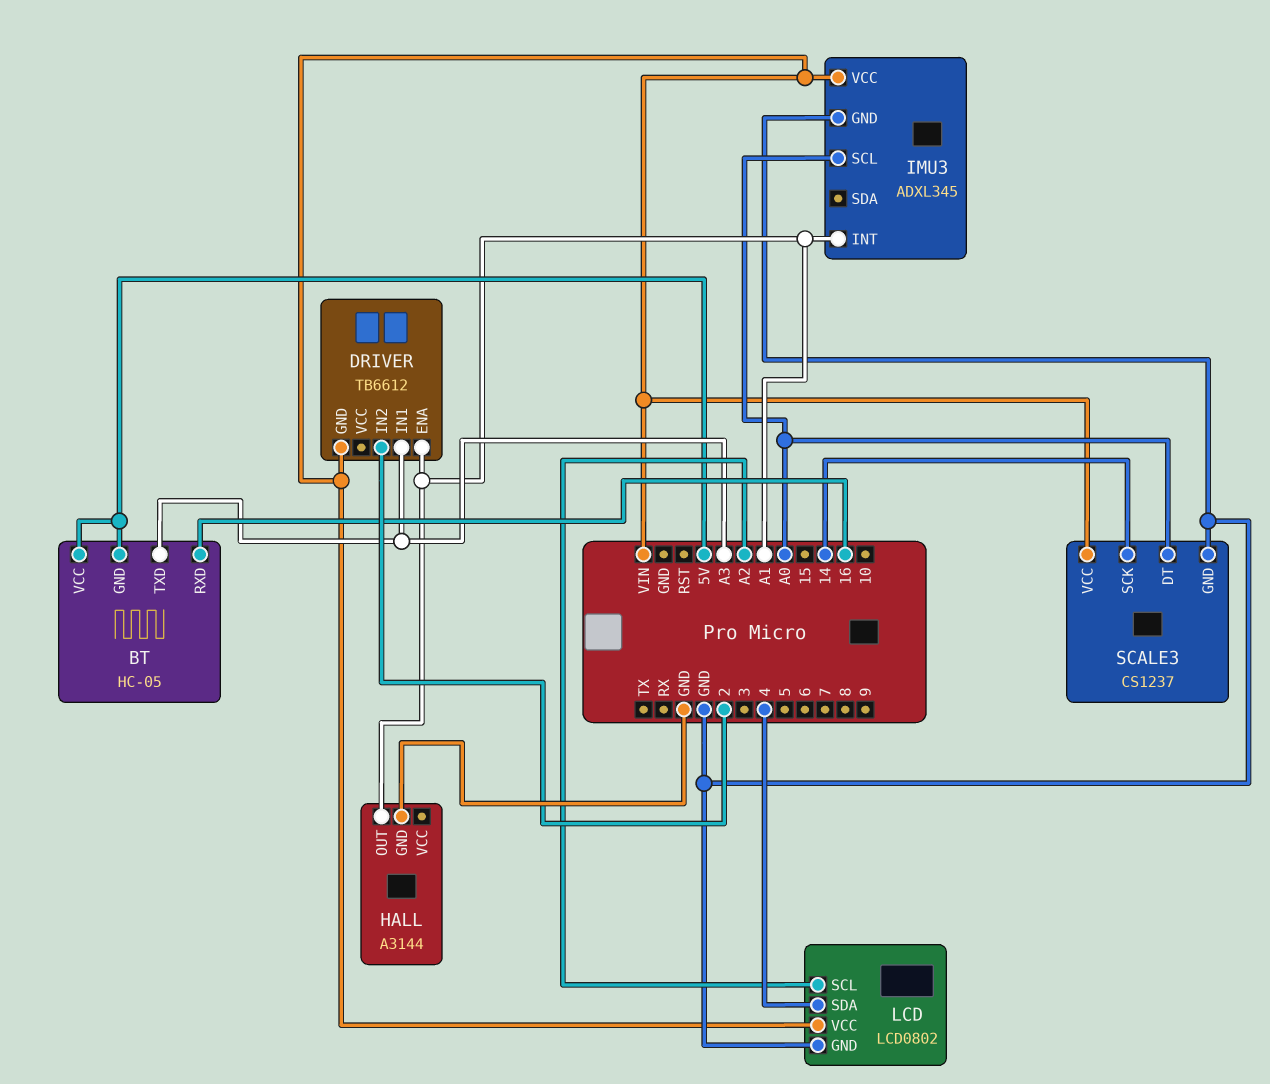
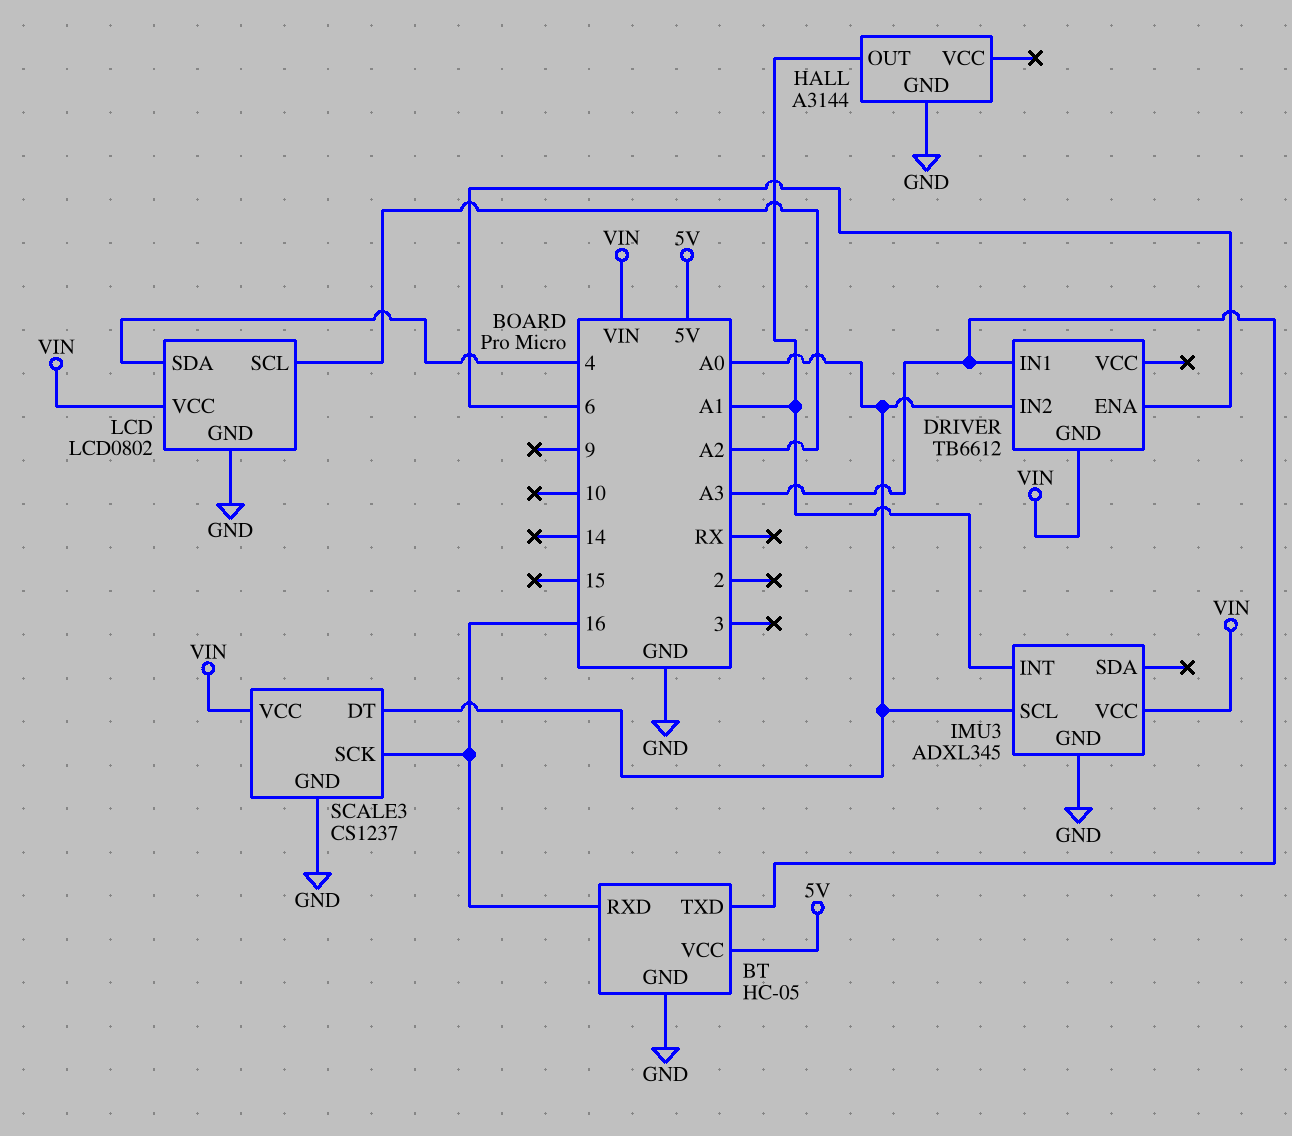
BT pin GND: 5V -> GND
DRIVER pin ENA: A1 -> 6
DRIVER pin IN2: 2 -> A0
SCALE3 pin SCK: 14 -> 16

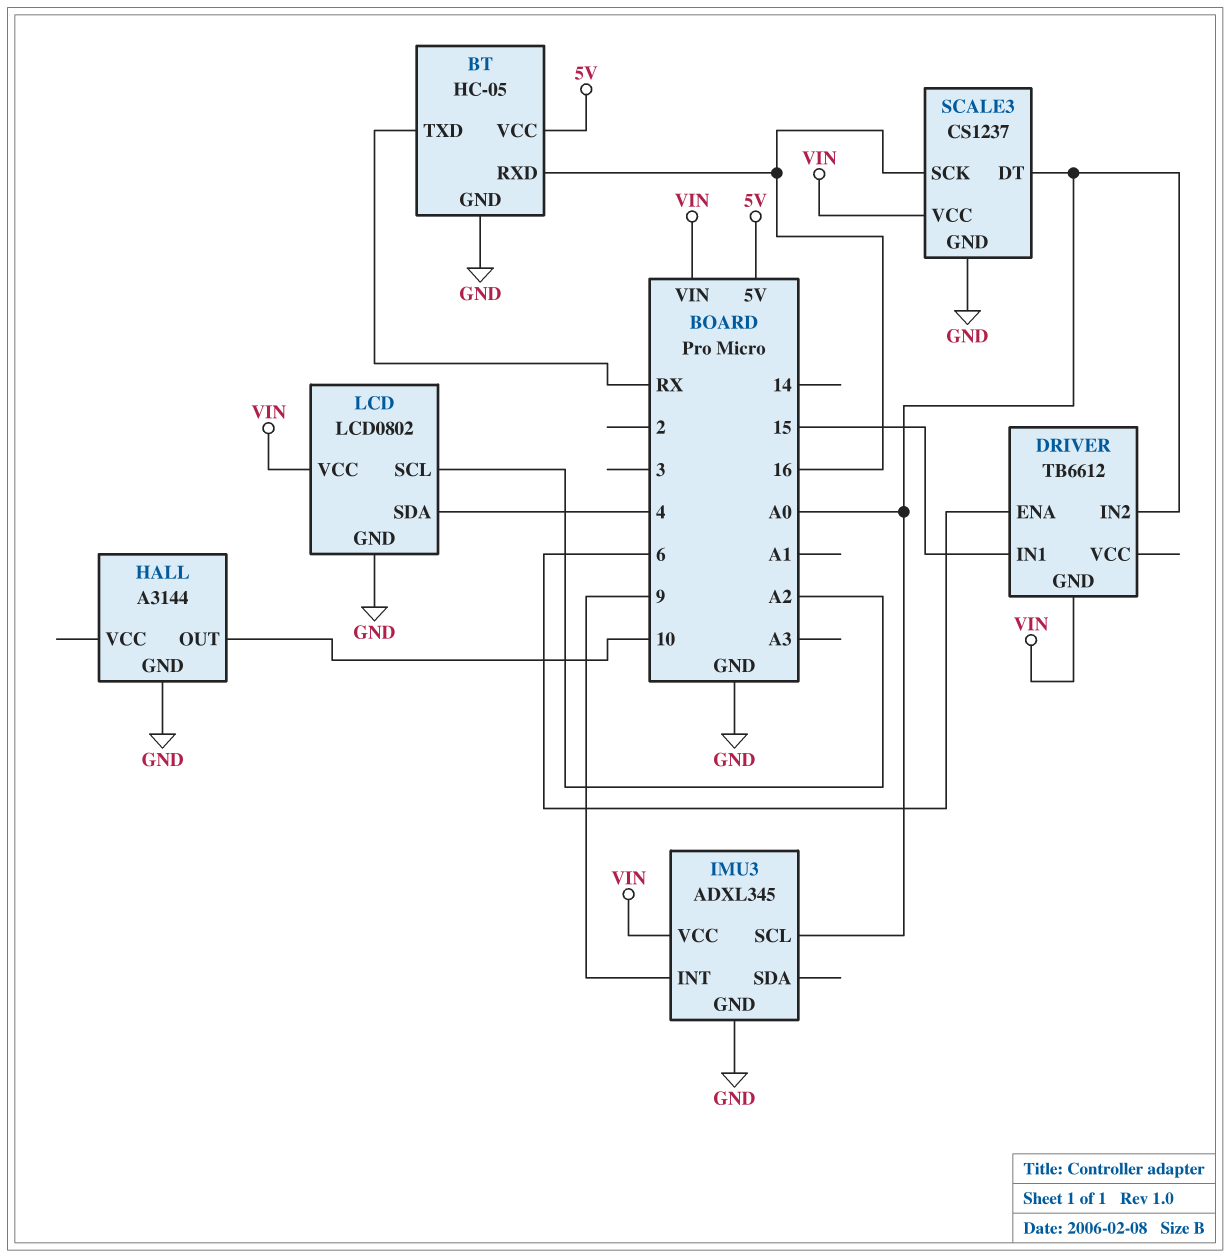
BT pin TXD: A3 -> RX
DRIVER pin IN1: A3 -> 15
HALL pin OUT: A1 -> 10
IMU3 pin INT: A1 -> 9

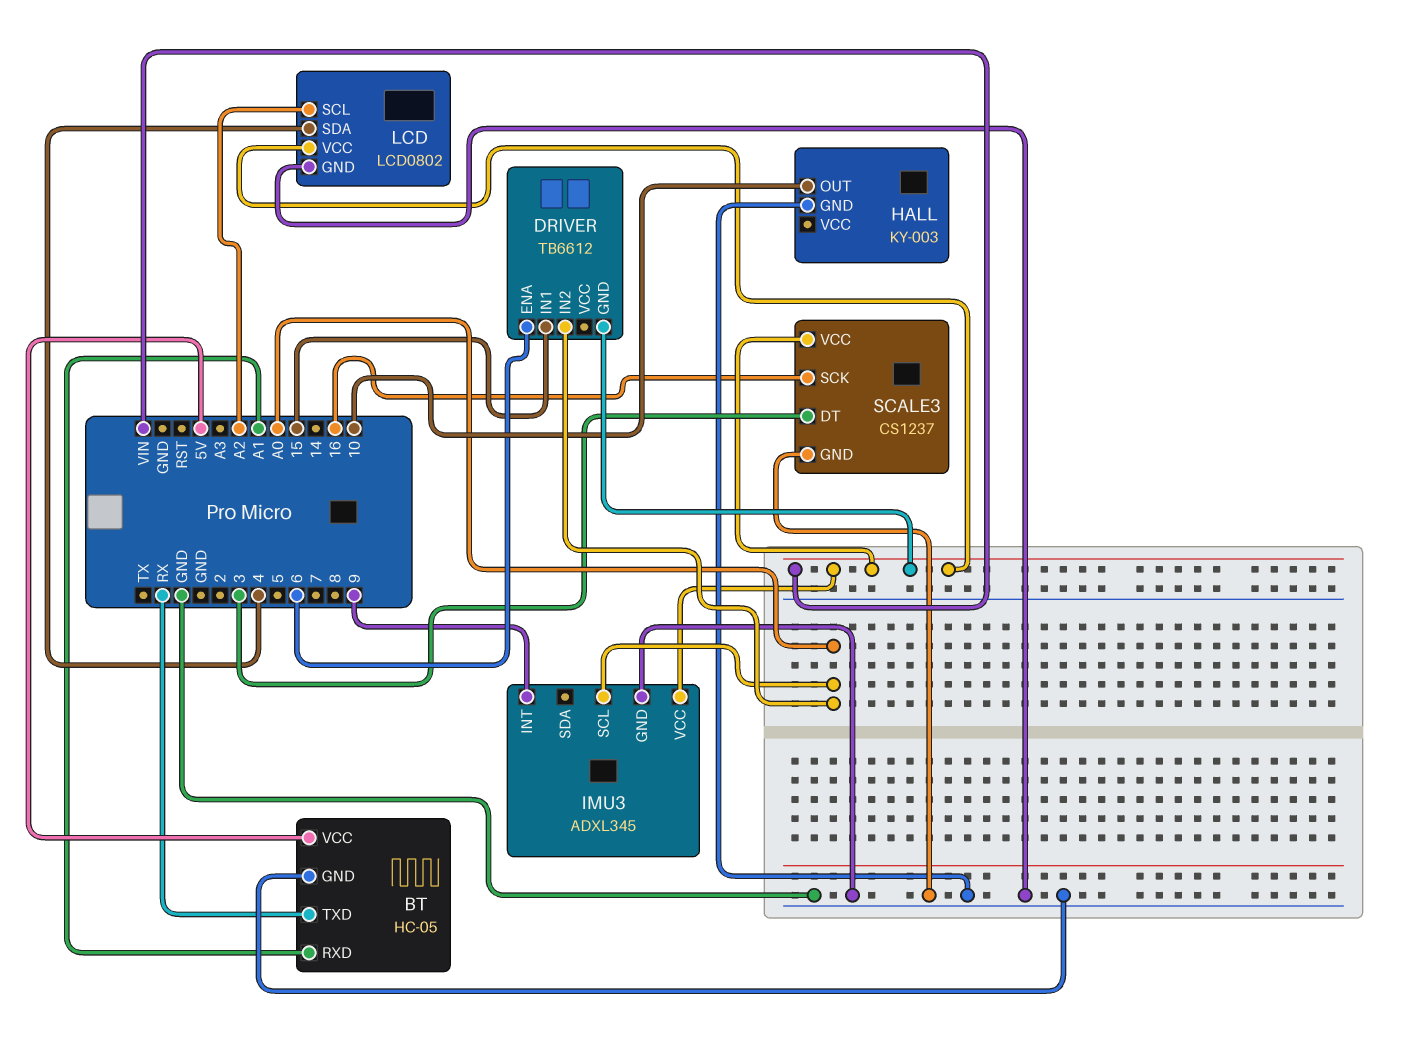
BT pin RXD: 16 -> A1
HALL: A3144 -> KY-003
SCALE3 pin DT: A0 -> 3

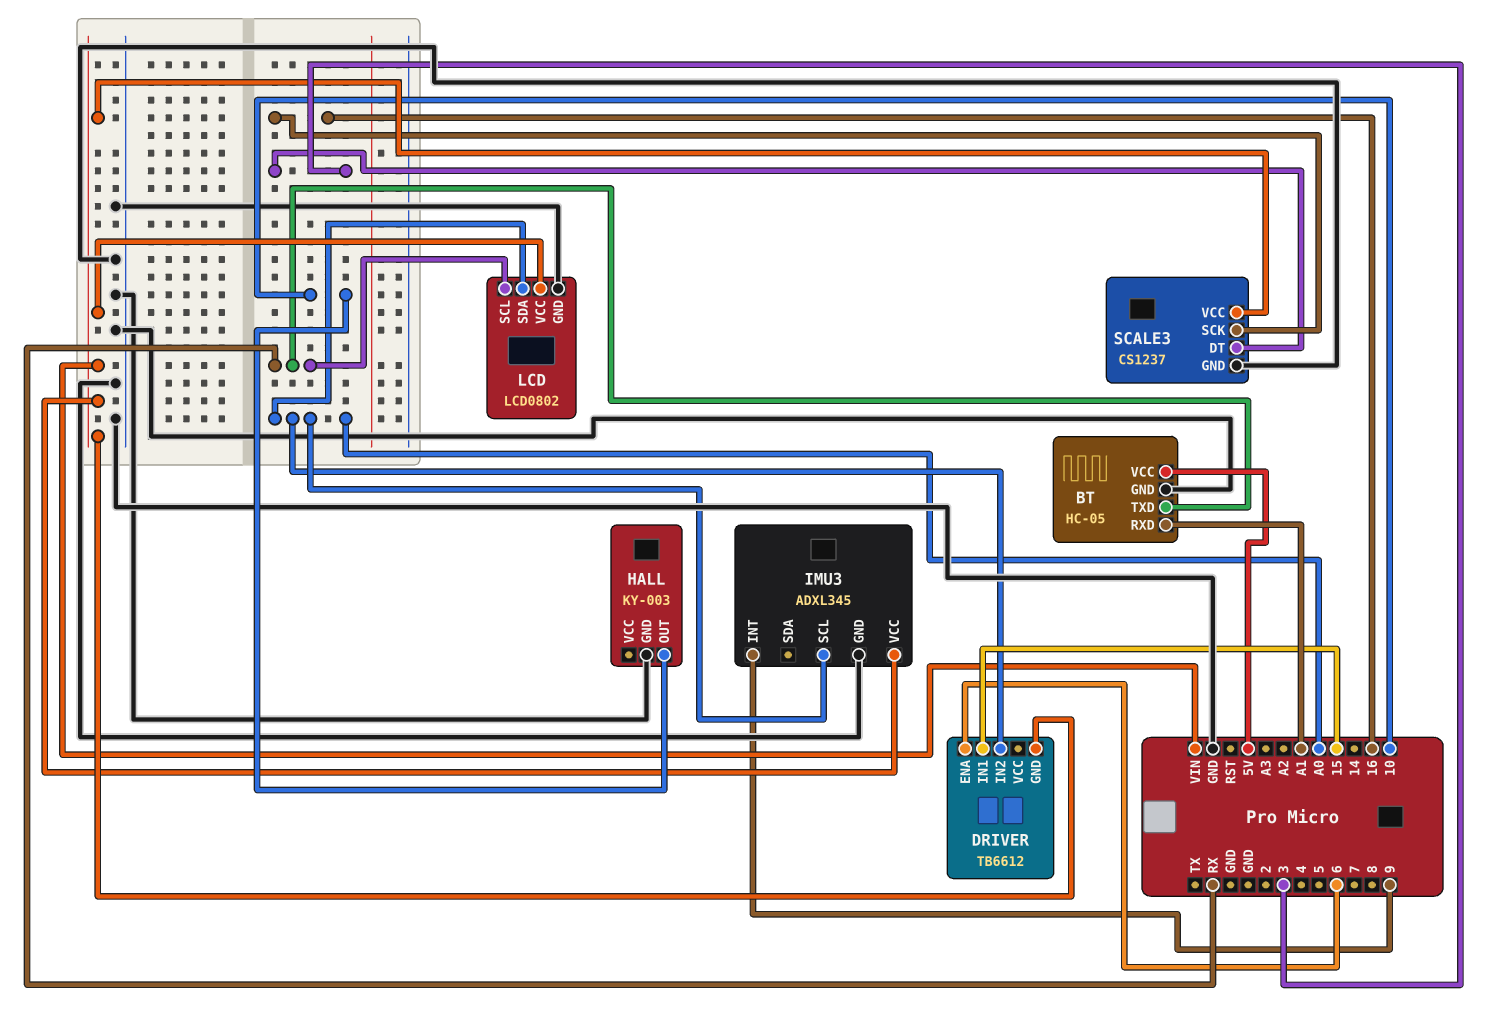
LCD pin SCL: A2 -> RX
LCD pin SDA: 4 -> A0

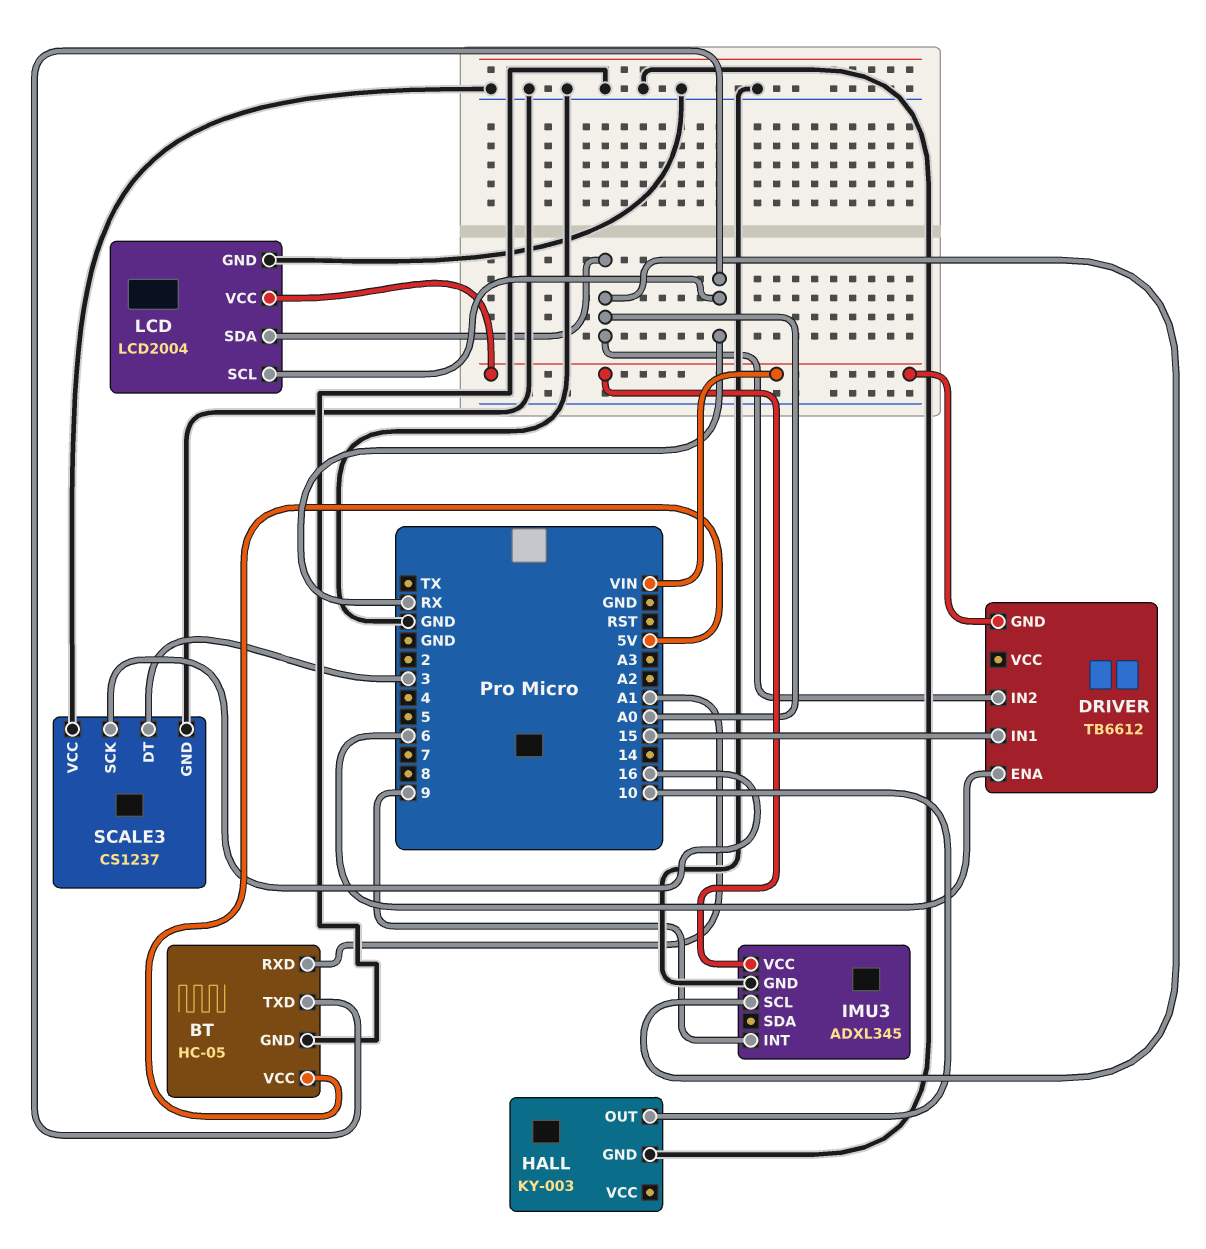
LCD: LCD0802 -> LCD2004
SCALE3 pin VCC: VIN -> GND

